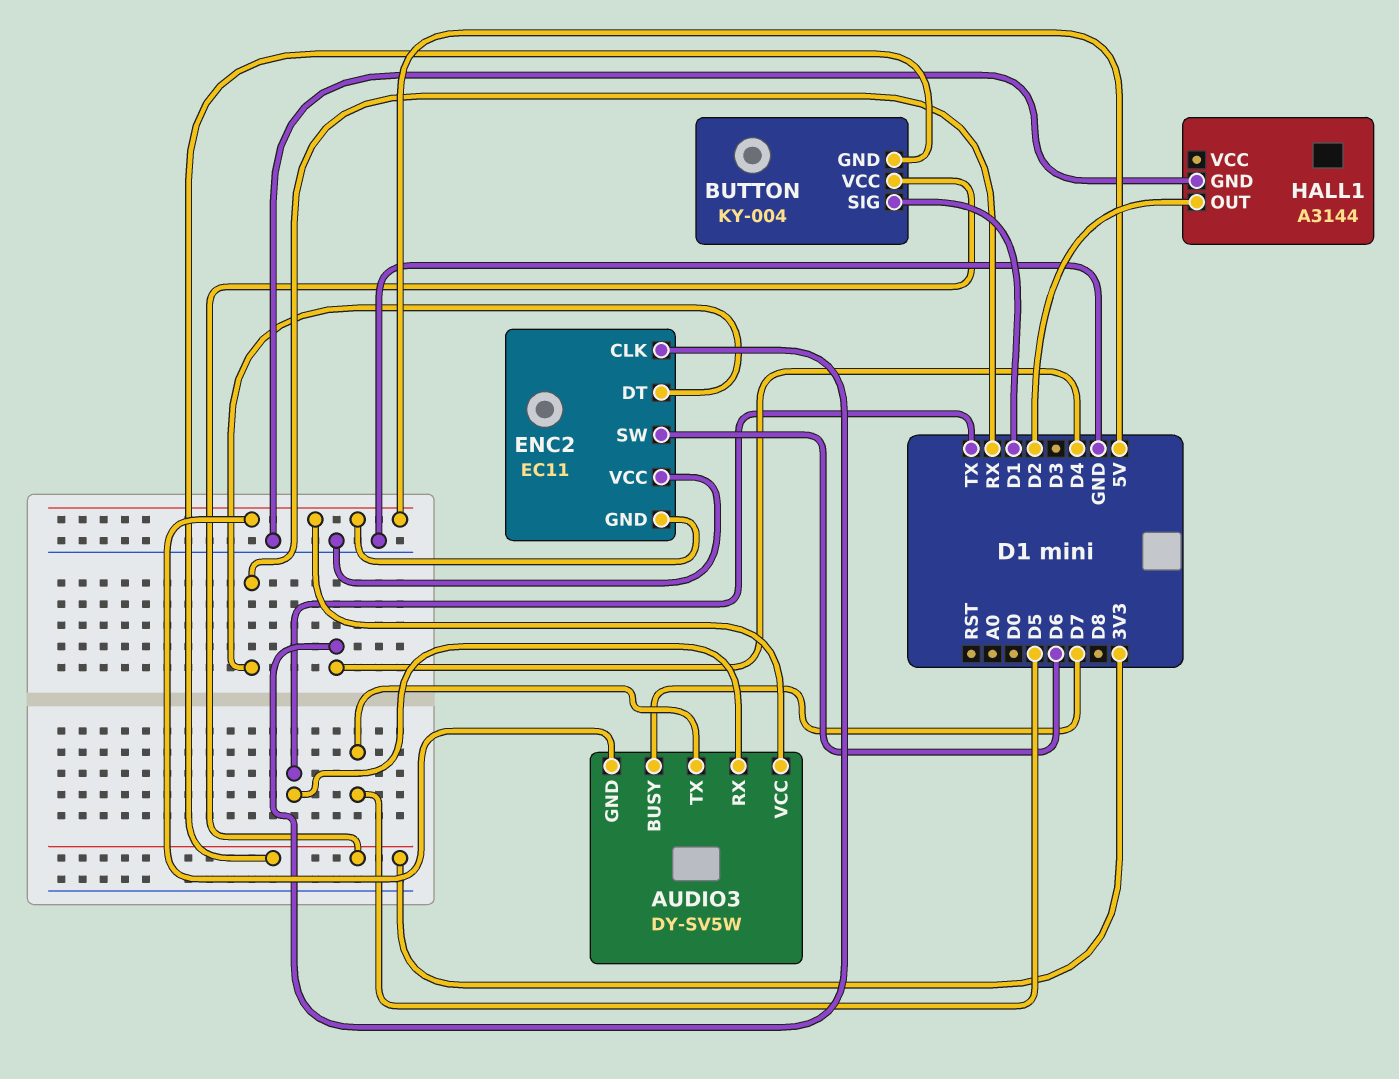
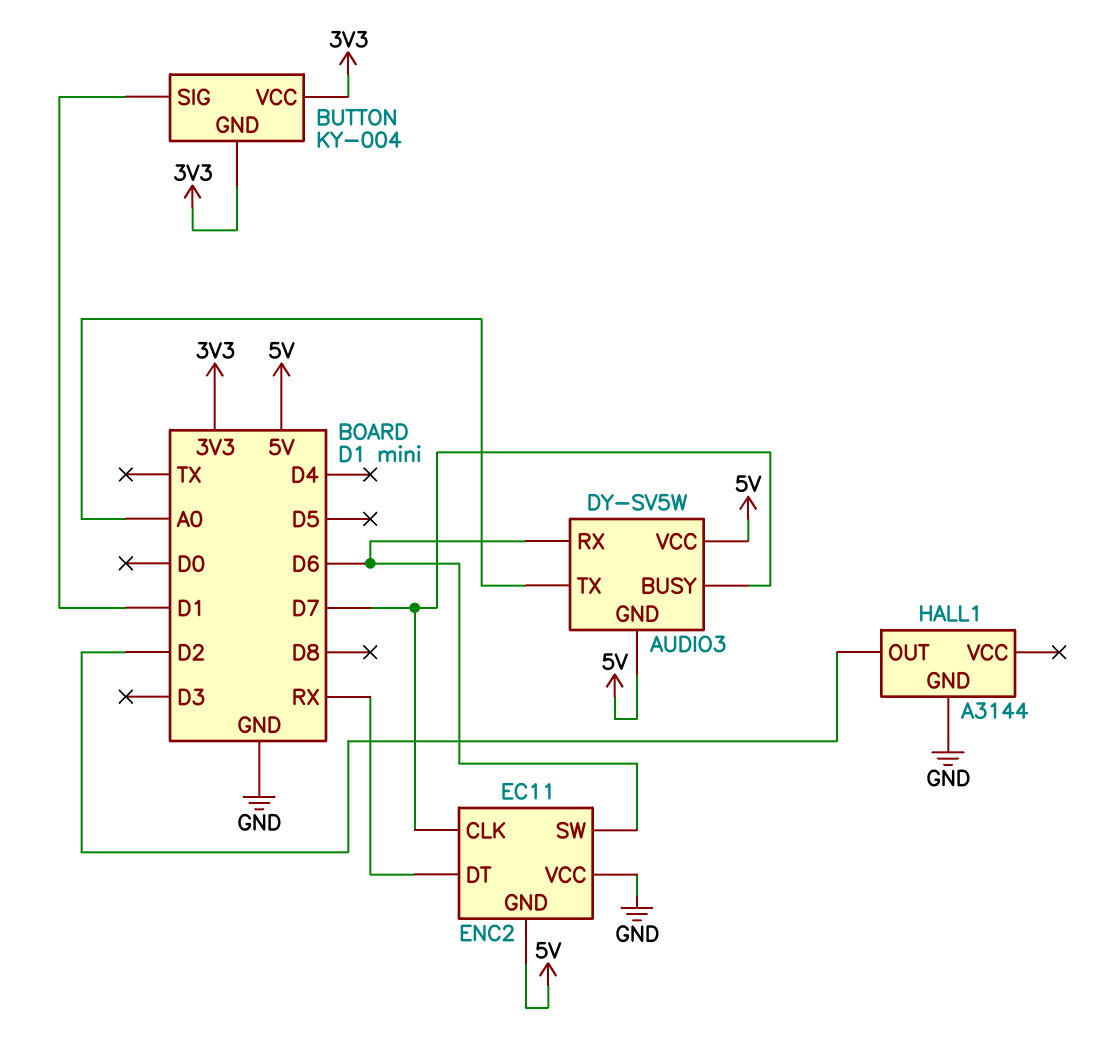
AUDIO3 pin RX: TX -> D6
AUDIO3 pin TX: D5 -> A0
ENC2 pin CLK: D4 -> D7

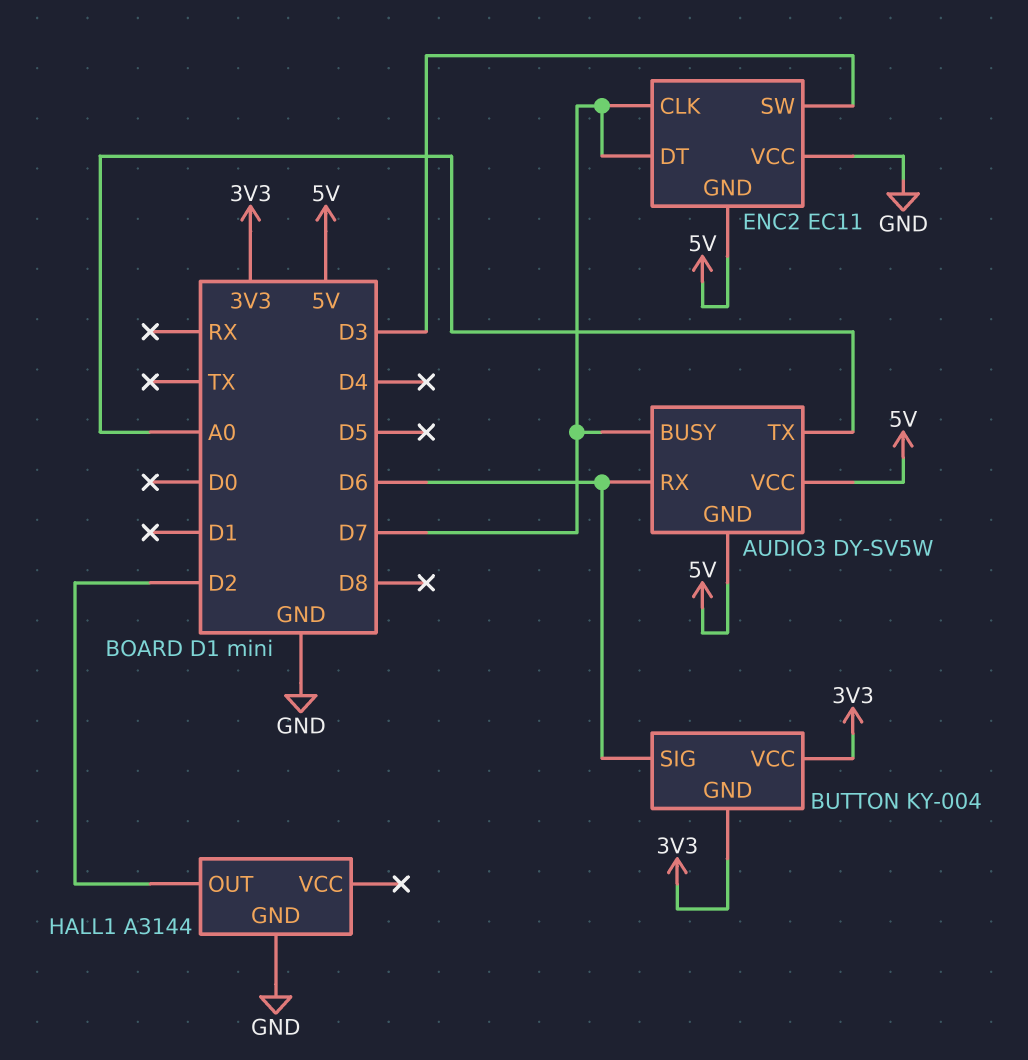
BUTTON pin SIG: D1 -> D6
ENC2 pin DT: RX -> D7
ENC2 pin SW: D6 -> D3

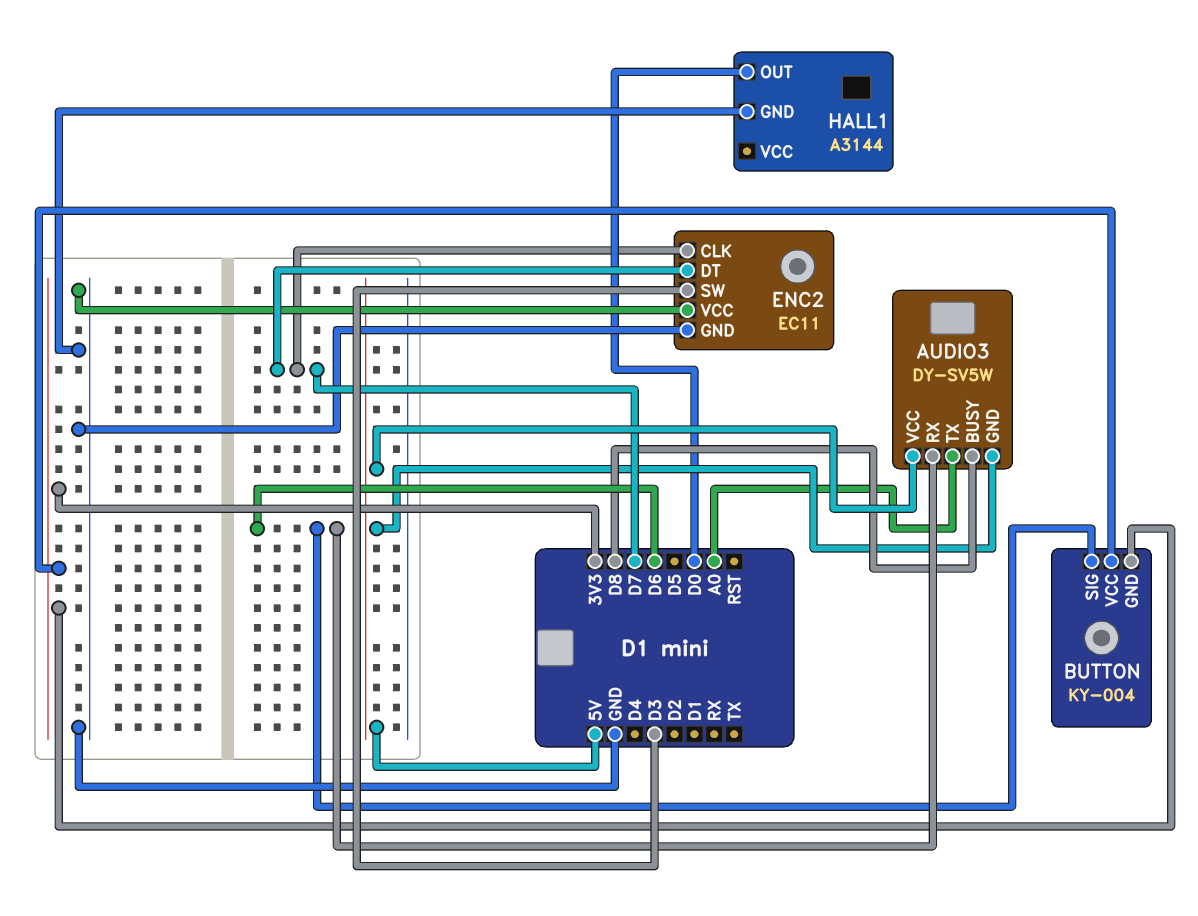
AUDIO3 pin BUSY: D7 -> D8
ENC2 pin GND: 5V -> GND
HALL1 pin OUT: D2 -> D0

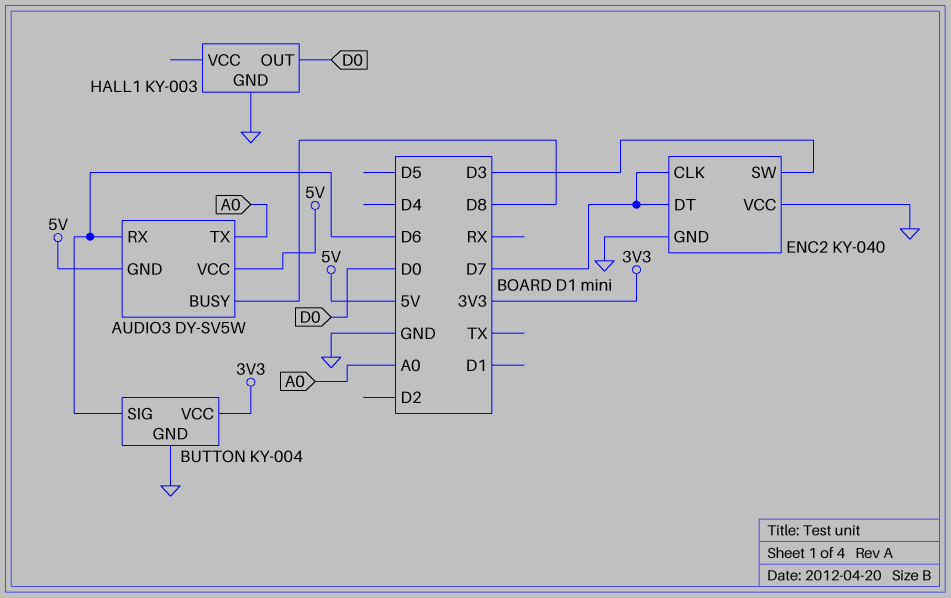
BUTTON pin GND: 3V3 -> GND
ENC2: EC11 -> KY-040
HALL1: A3144 -> KY-003

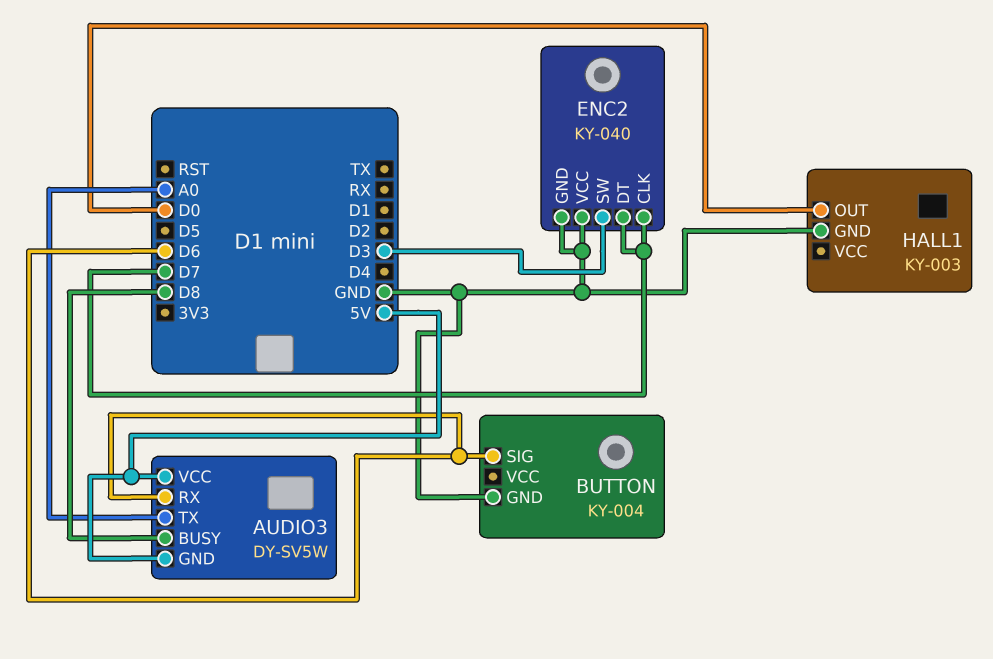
BUTTON pin VCC: 3V3 -> none

